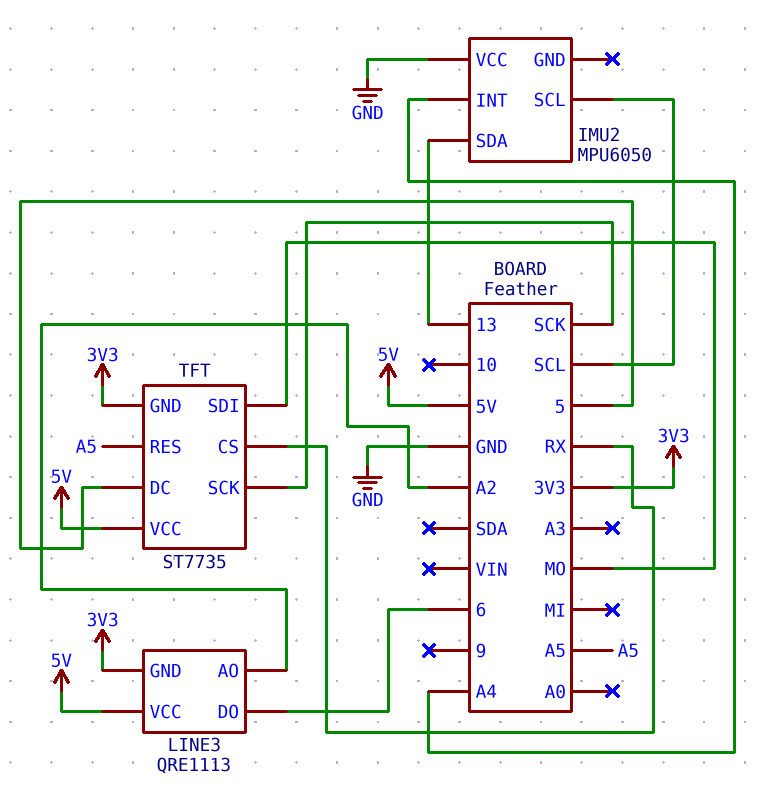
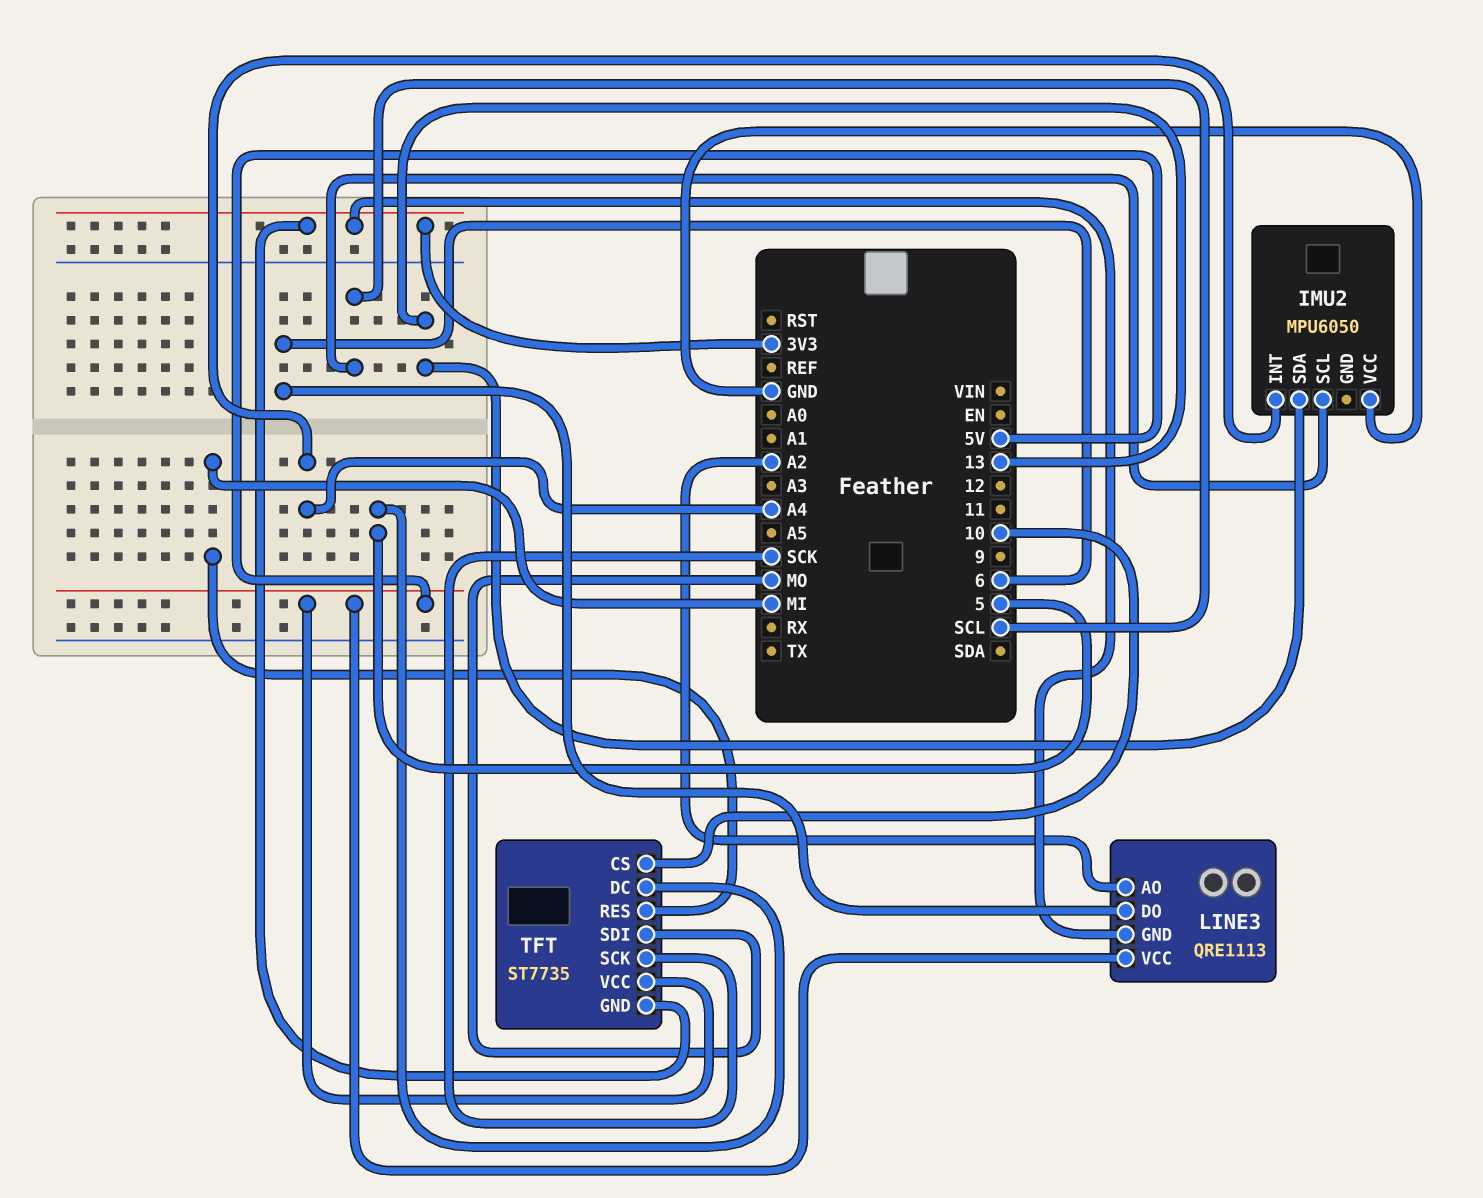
TFT pin CS: RX -> 10
TFT pin RES: A5 -> MI

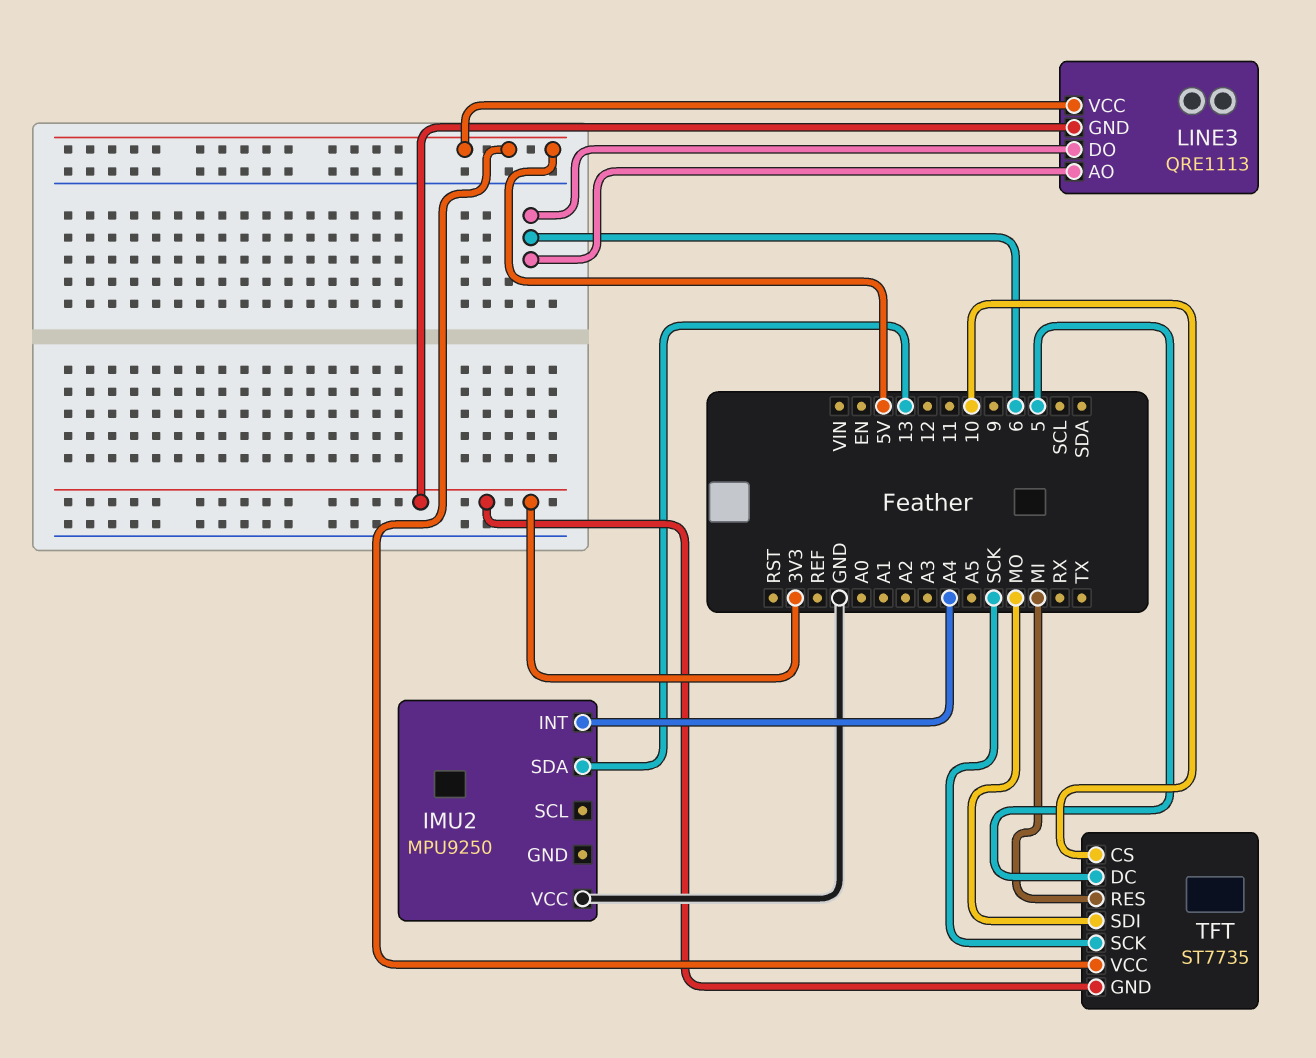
IMU2: MPU6050 -> MPU9250
IMU2 pin SCL: SCL -> none
LINE3 pin AO: A2 -> 6

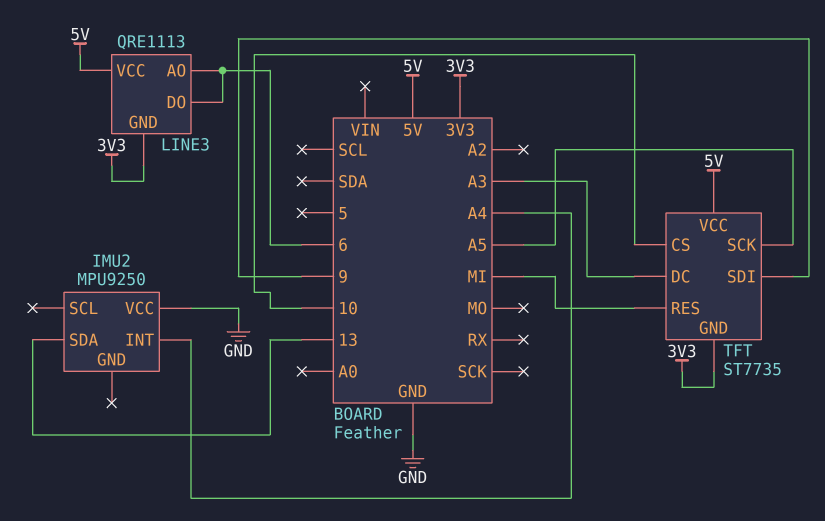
TFT pin DC: 5 -> A3
TFT pin SCK: SCK -> A5
TFT pin SDI: MO -> 9

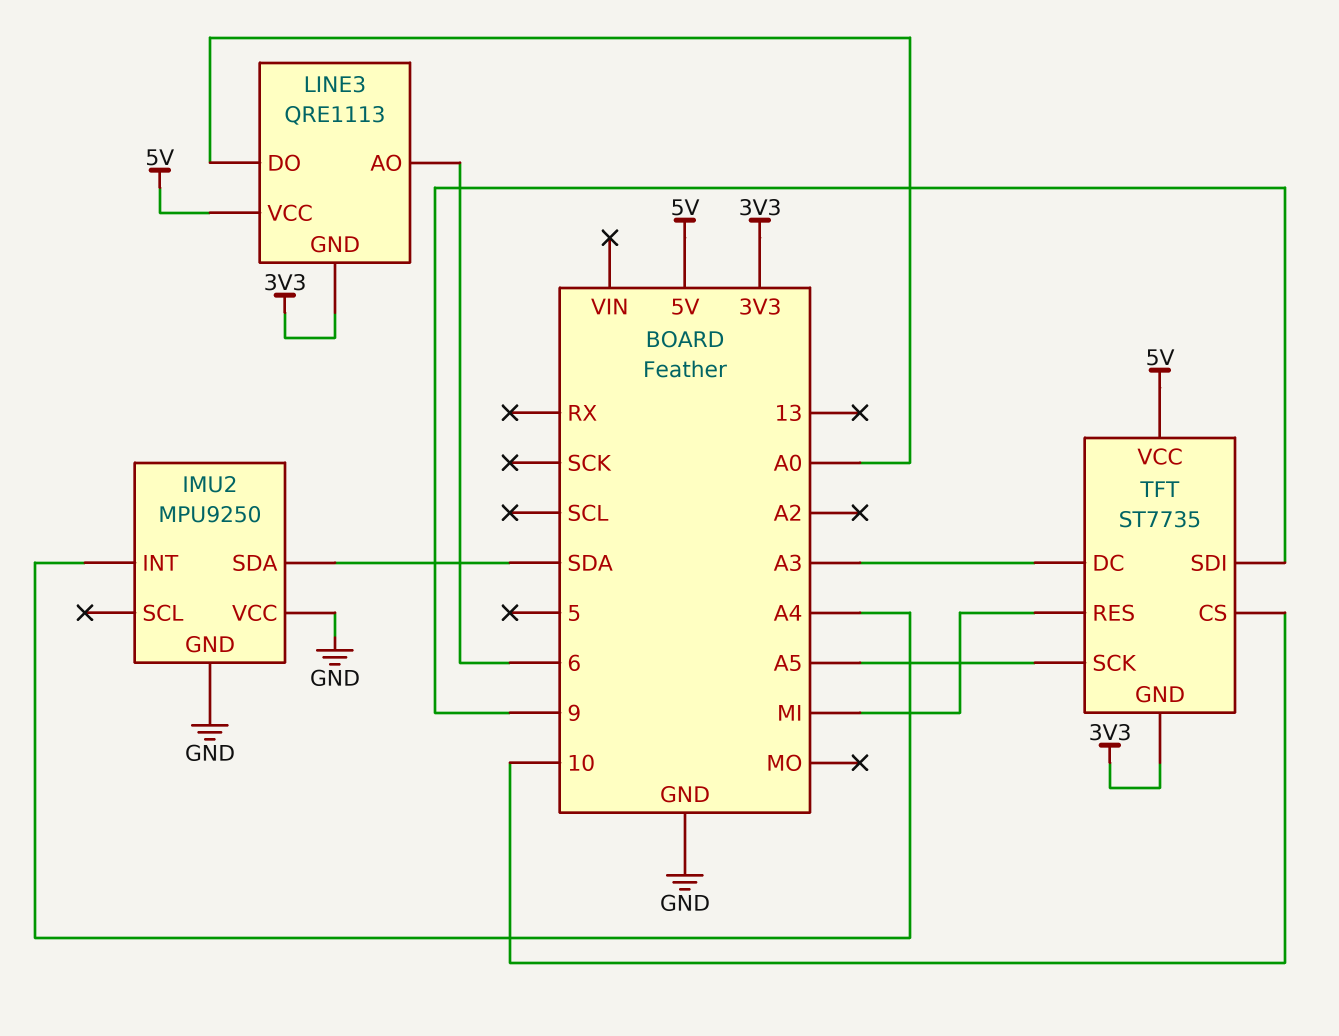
IMU2 pin GND: none -> GND
IMU2 pin SDA: 13 -> SDA
LINE3 pin DO: 6 -> A0

